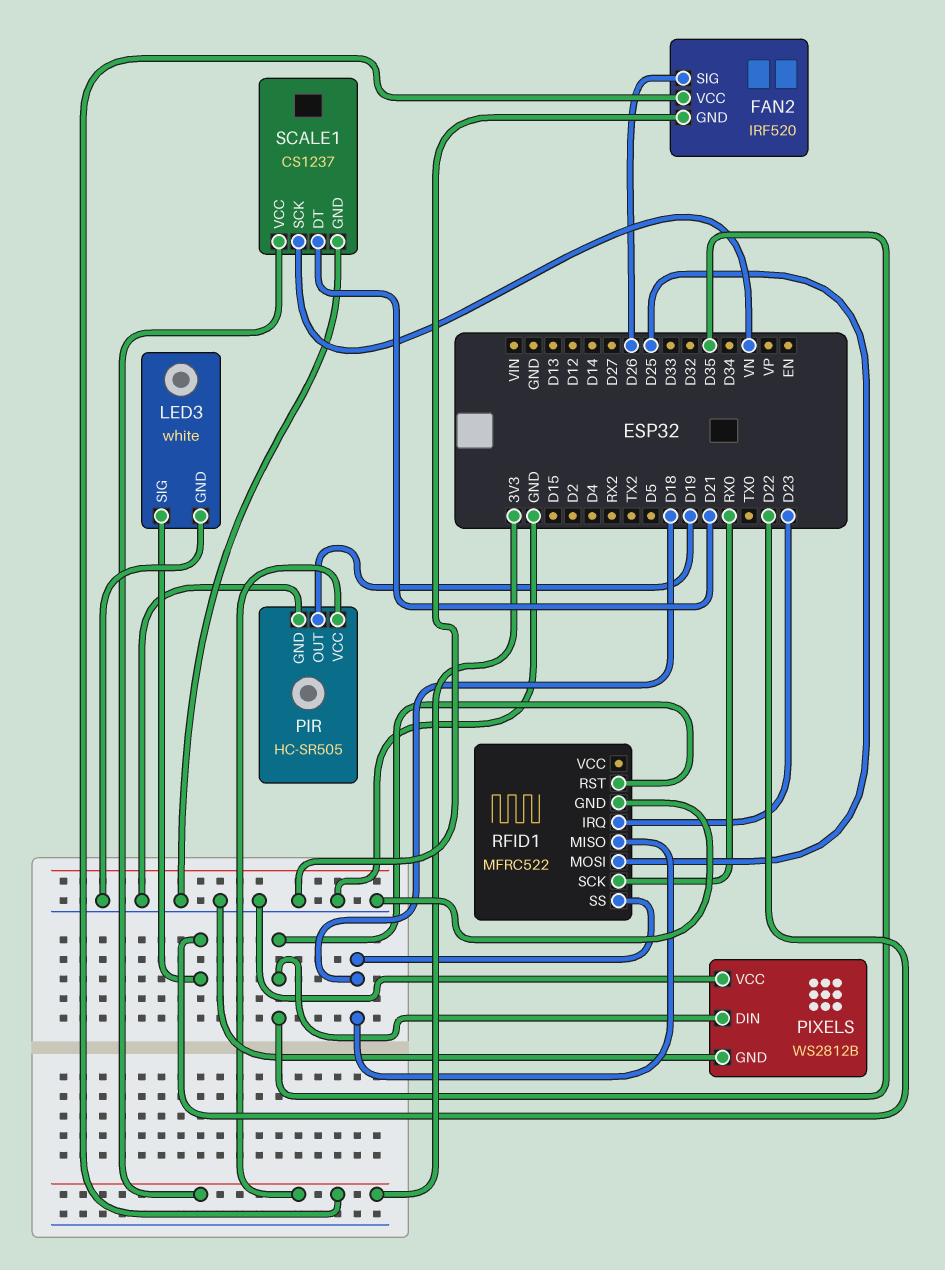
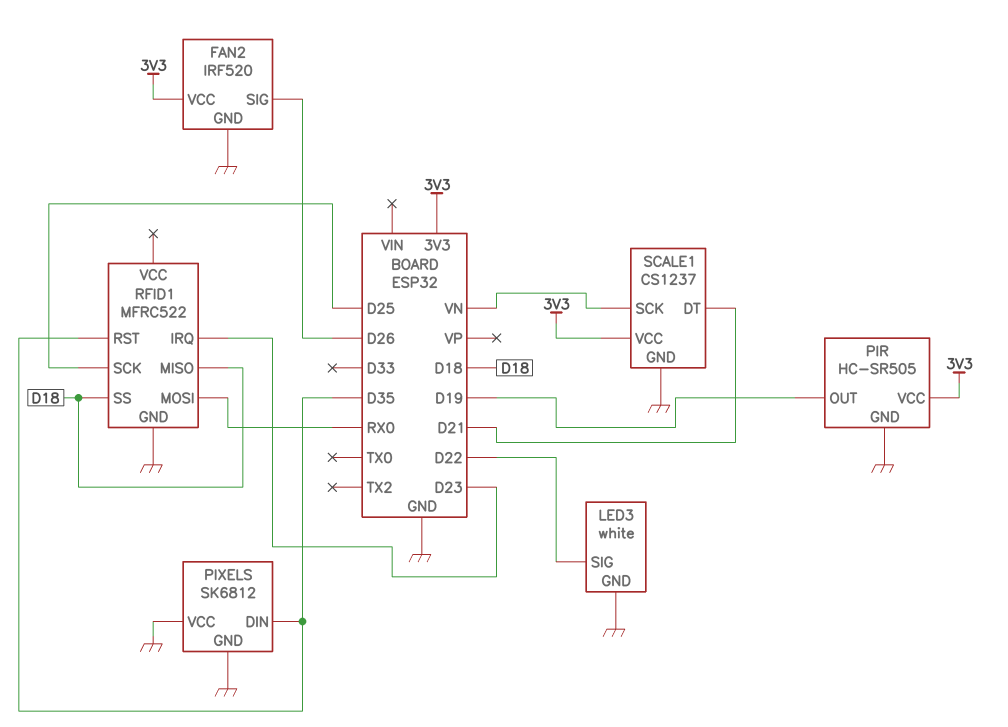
PIXELS: WS2812B -> SK6812
RFID1 pin MOSI: D25 -> RX0
RFID1 pin SCK: RX0 -> D25

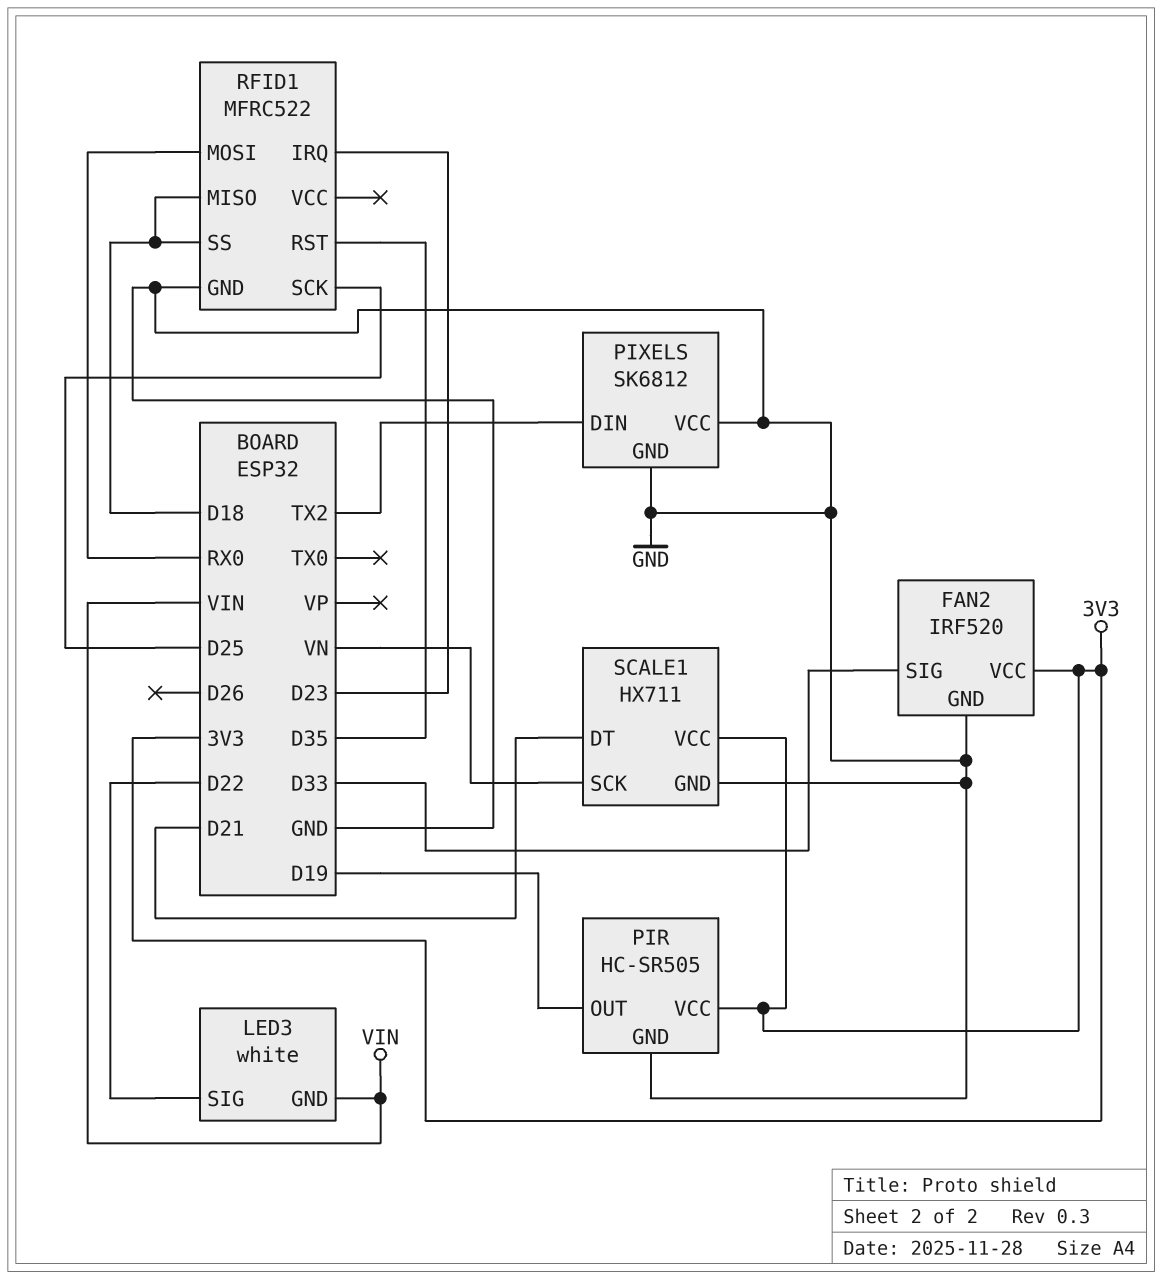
FAN2 pin SIG: D26 -> D33
LED3 pin GND: GND -> VIN
PIXELS pin DIN: D35 -> TX2
SCALE1: CS1237 -> HX711

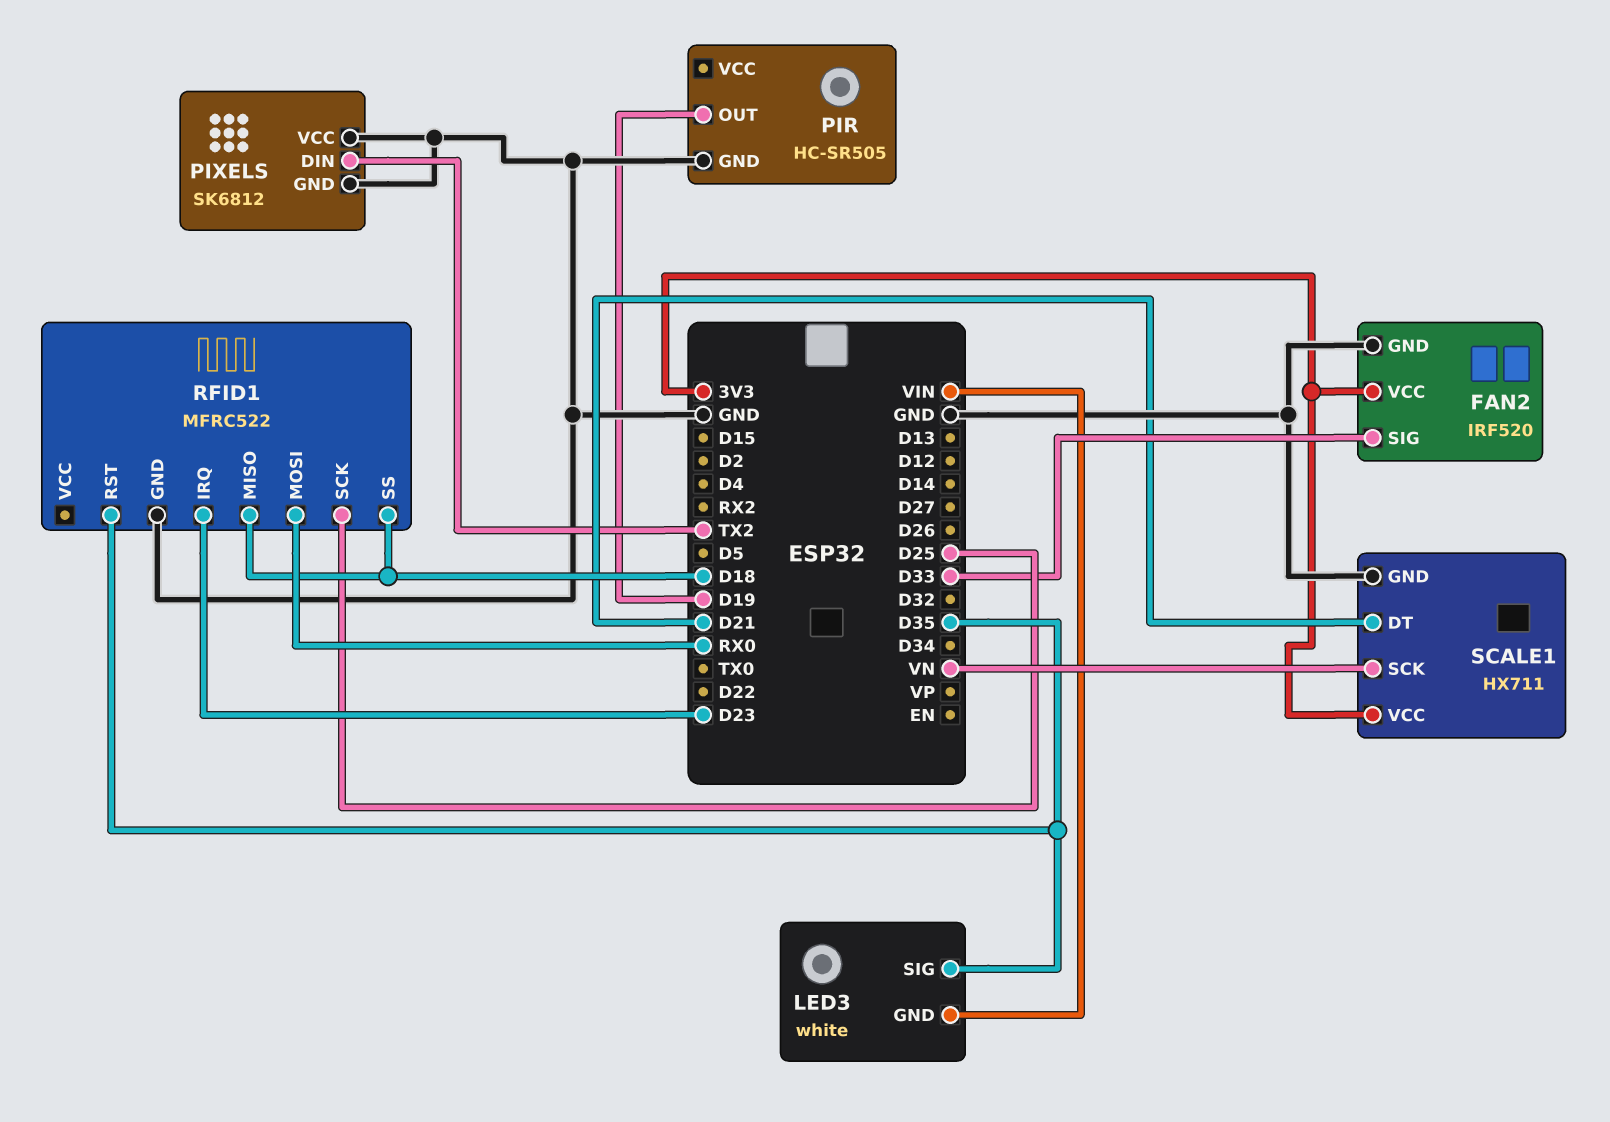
LED3 pin SIG: D22 -> D35
PIR pin VCC: 3V3 -> none

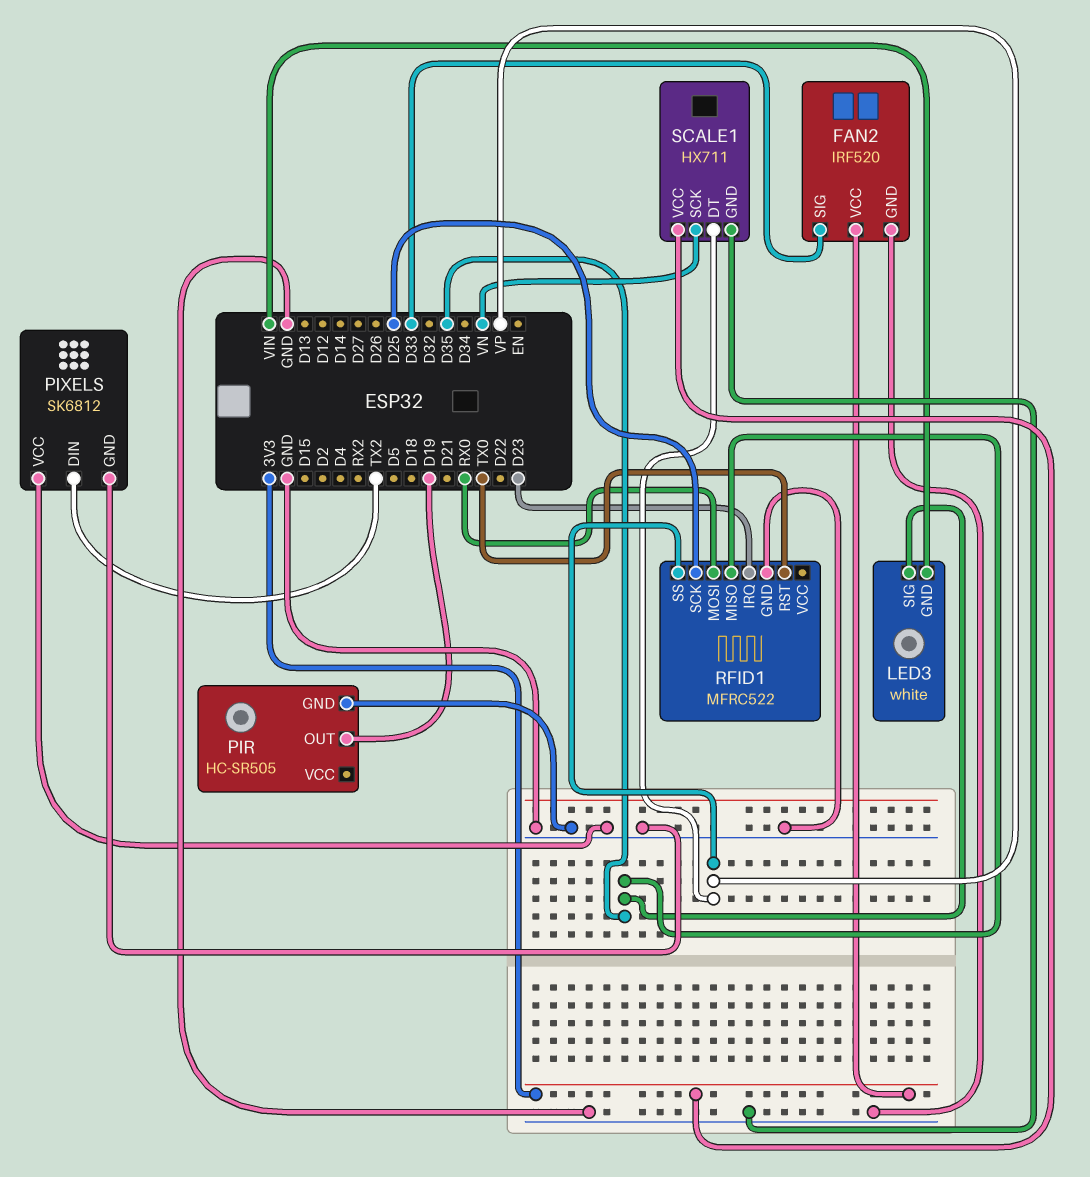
RFID1 pin MISO: D18 -> D35
RFID1 pin RST: D35 -> TX0
RFID1 pin SS: D18 -> VP
SCALE1 pin DT: D21 -> VP

